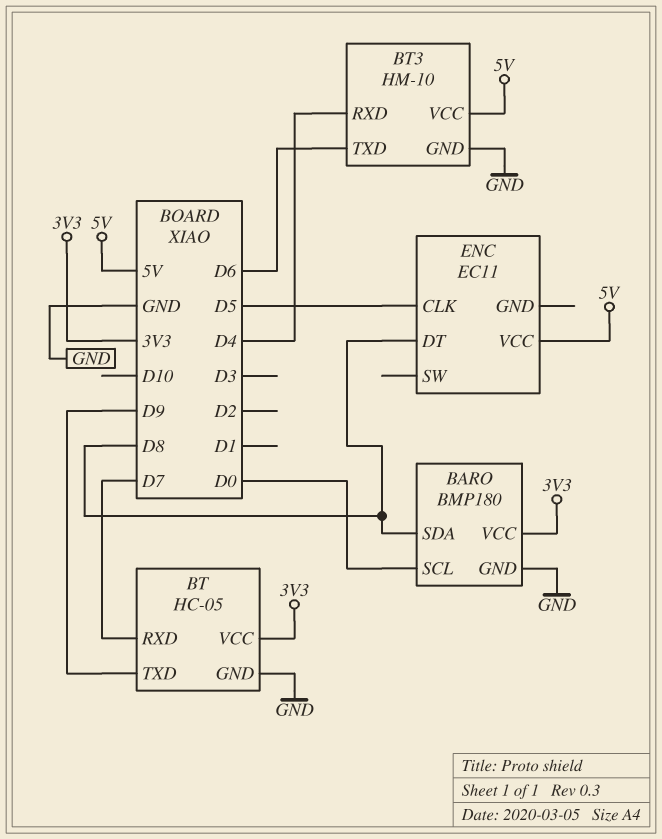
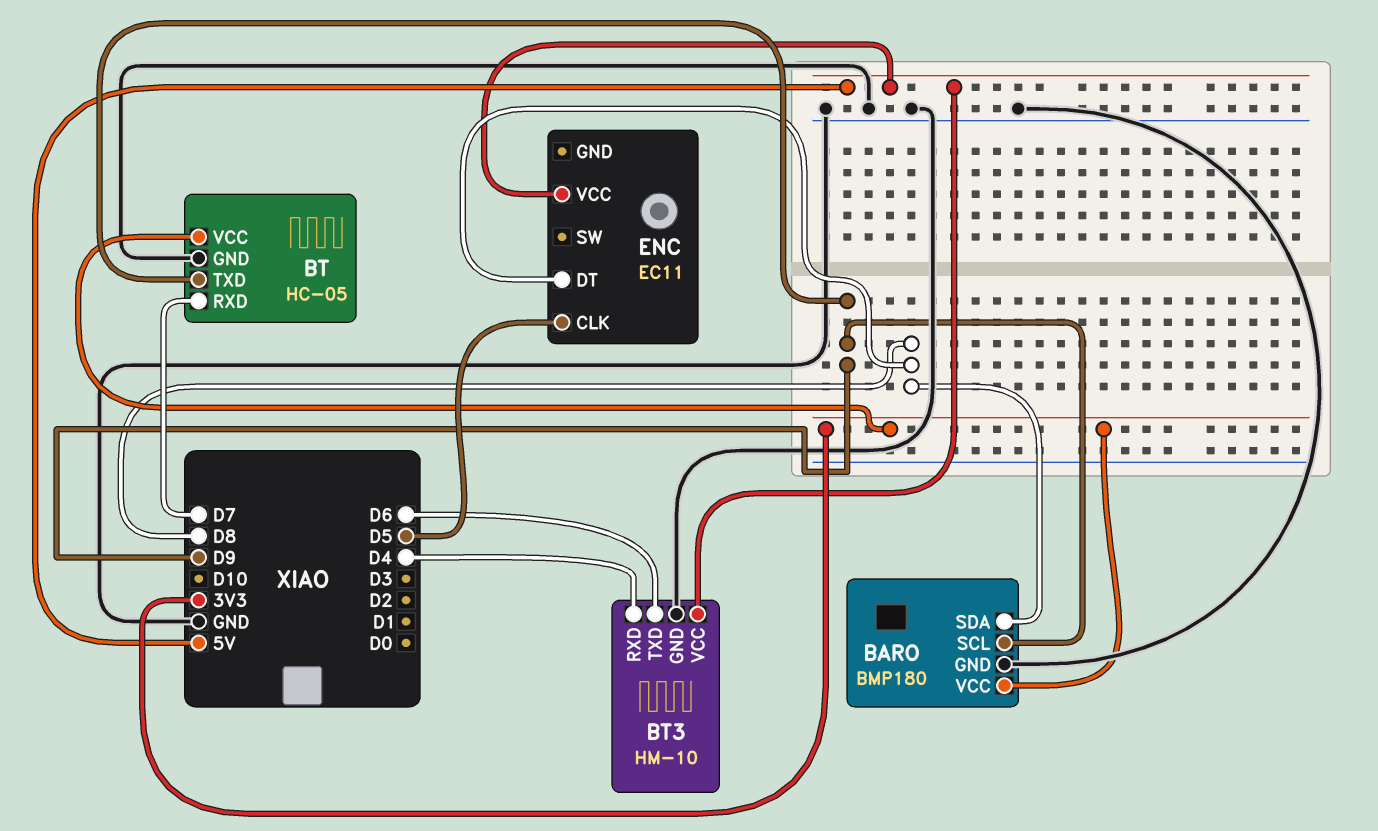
BARO pin SCL: D0 -> D9

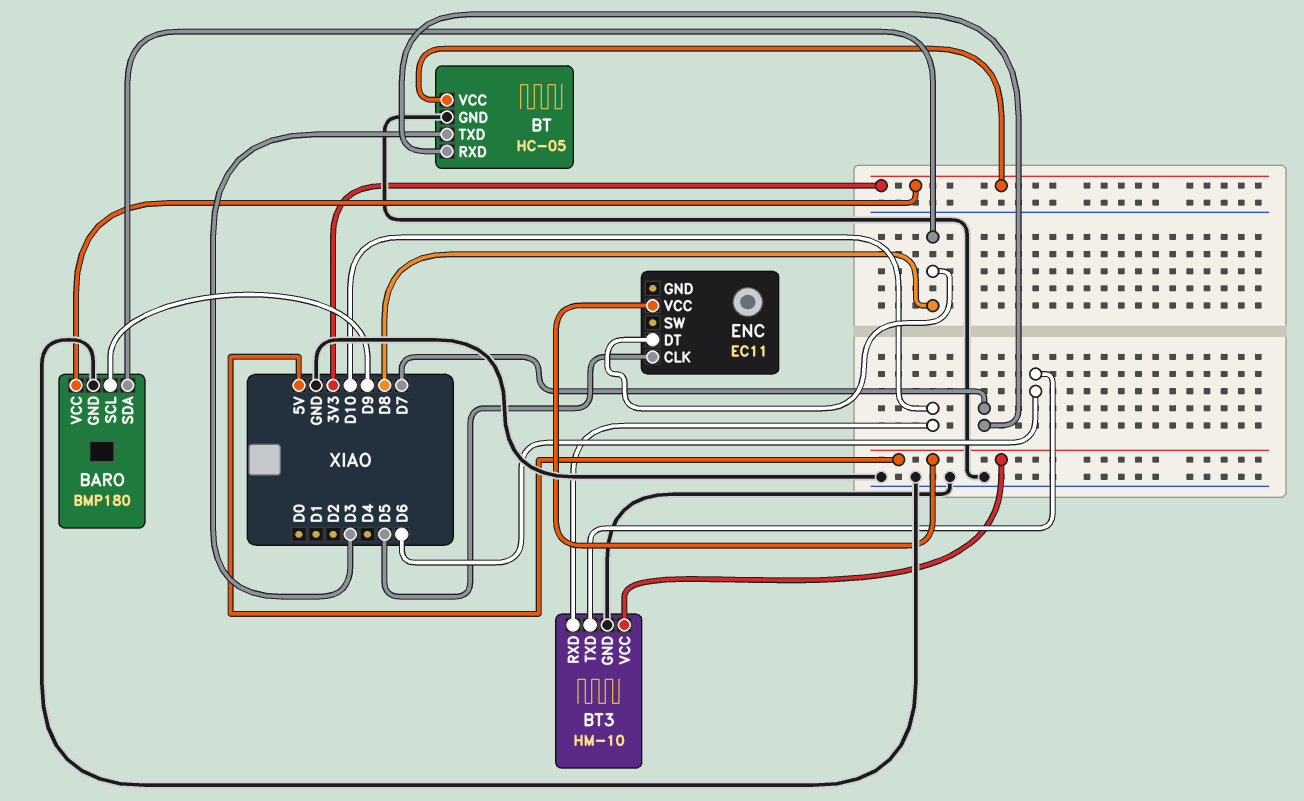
BT pin TXD: D9 -> D3
BT3 pin RXD: D4 -> D10

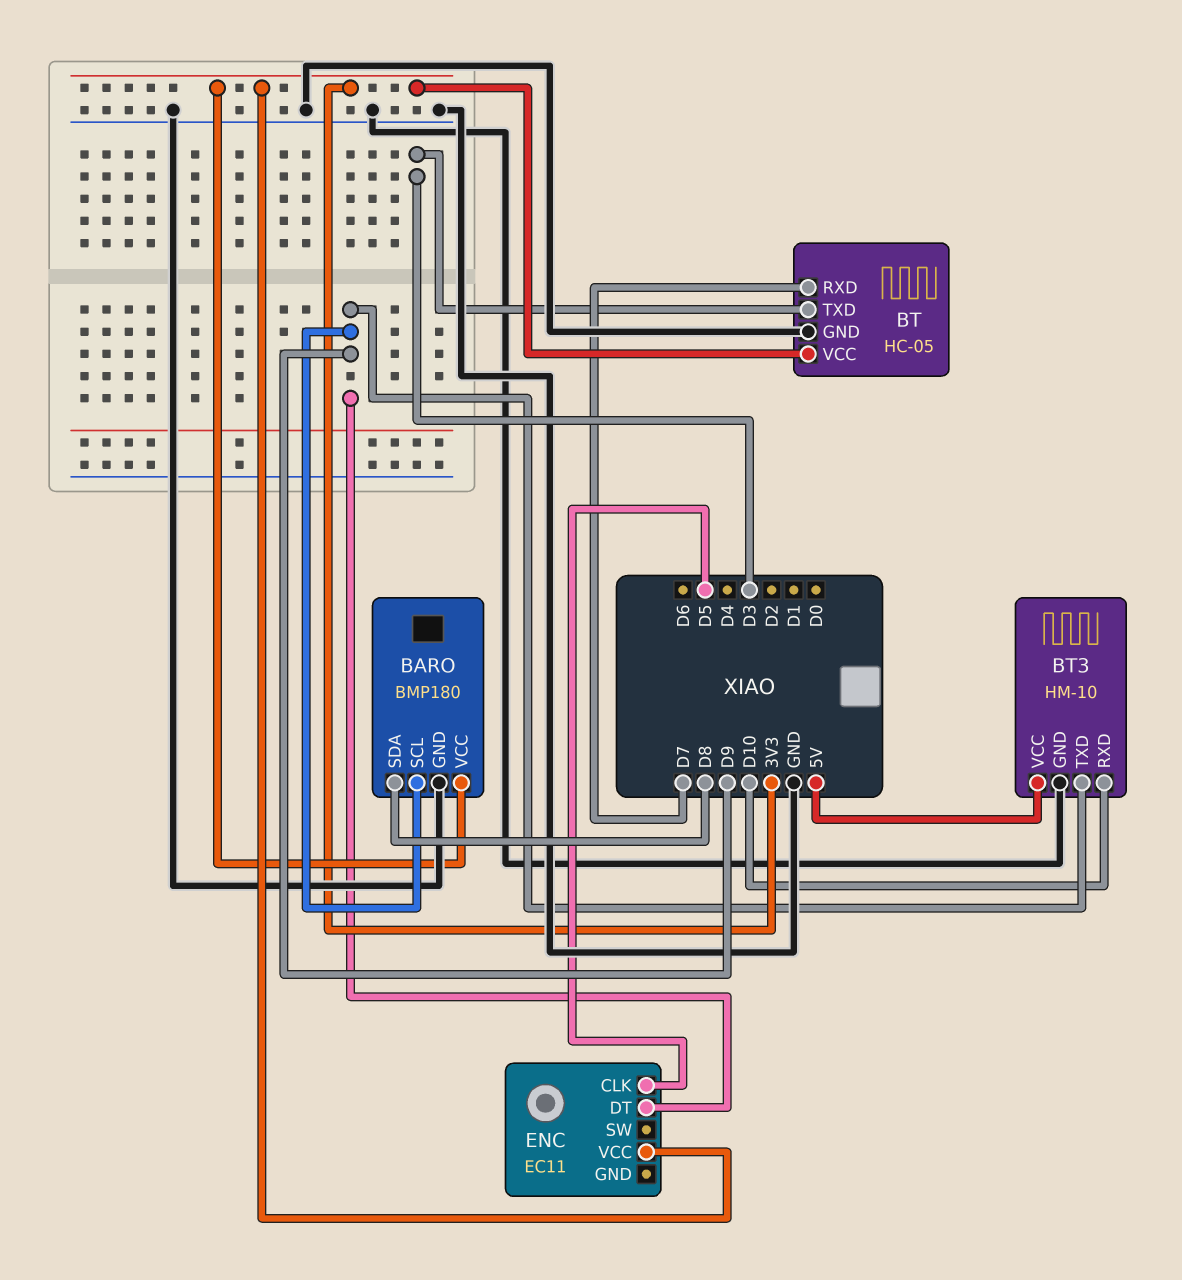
BT3 pin TXD: D6 -> D9
ENC pin DT: D8 -> D9
ENC pin VCC: 5V -> 3V3

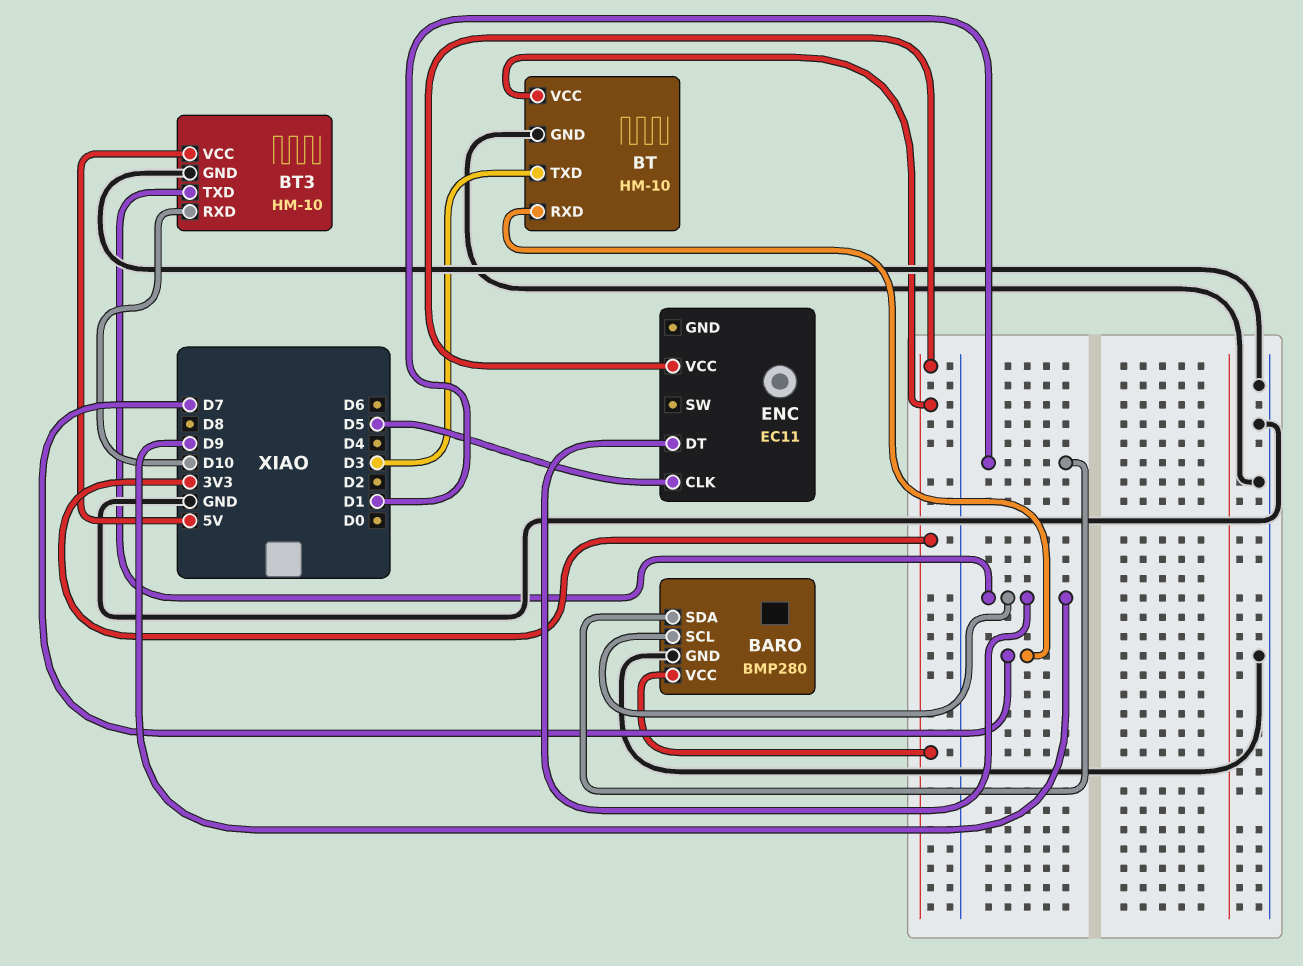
BARO: BMP180 -> BMP280
BARO pin SDA: D8 -> D1
BT: HC-05 -> HM-10

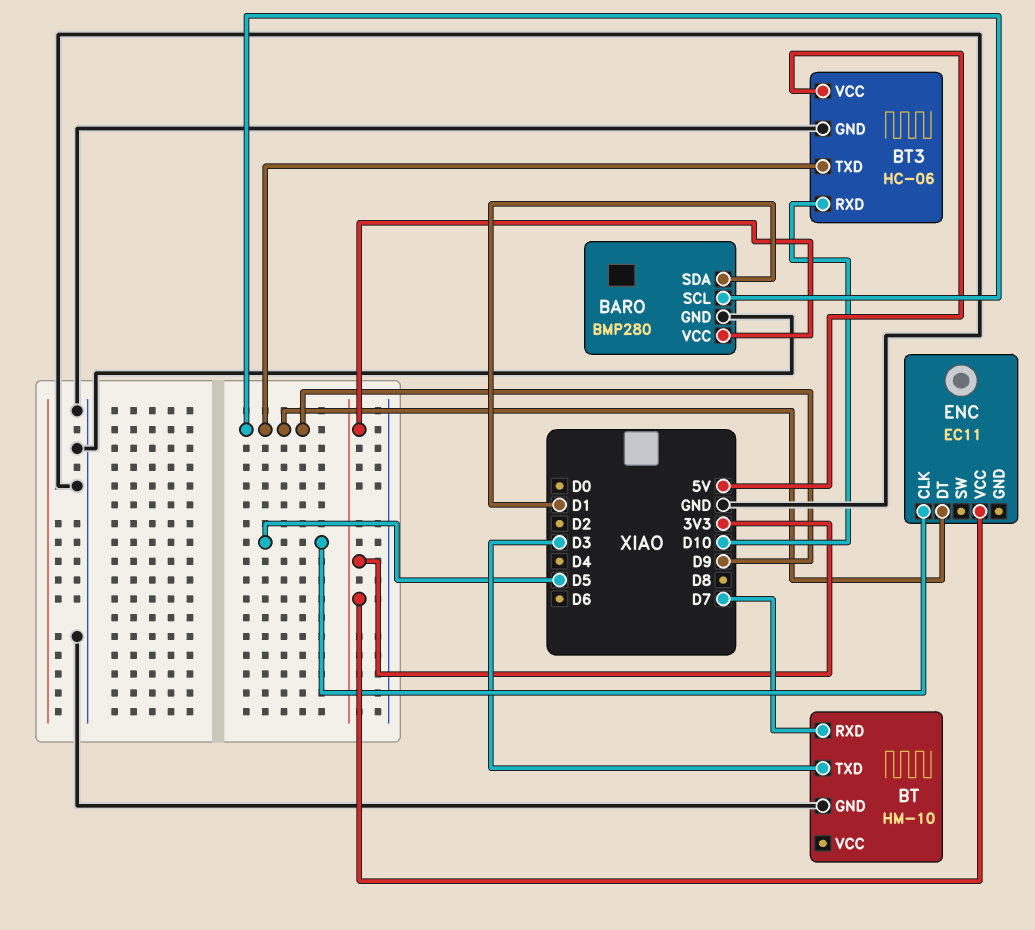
BT pin VCC: 3V3 -> none
BT3: HM-10 -> HC-06

